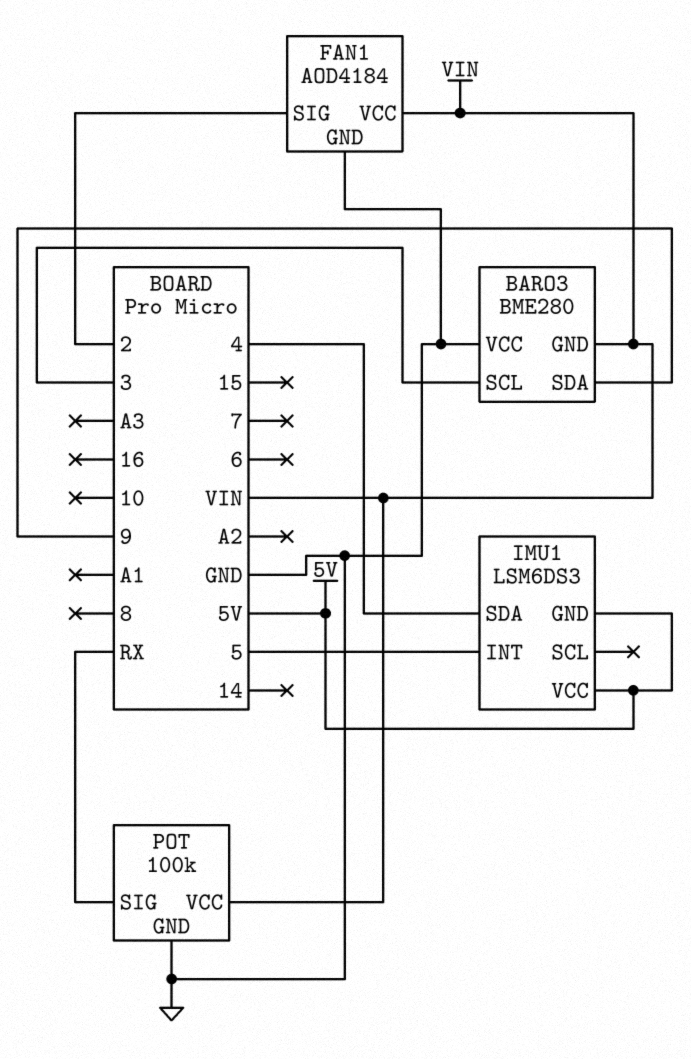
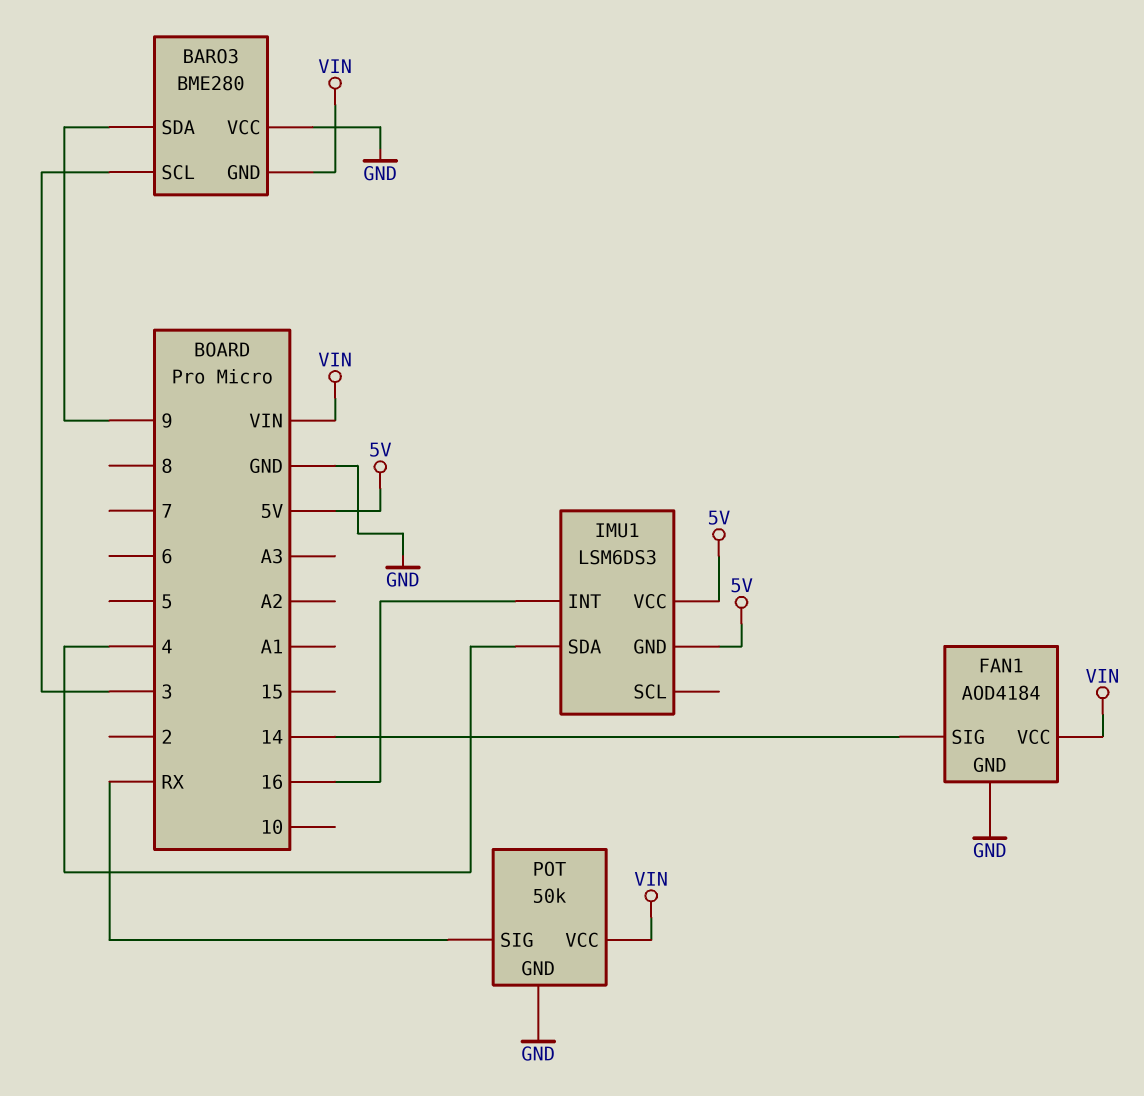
FAN1 pin SIG: 2 -> 14
IMU1 pin INT: 5 -> 16
POT: 100k -> 50k

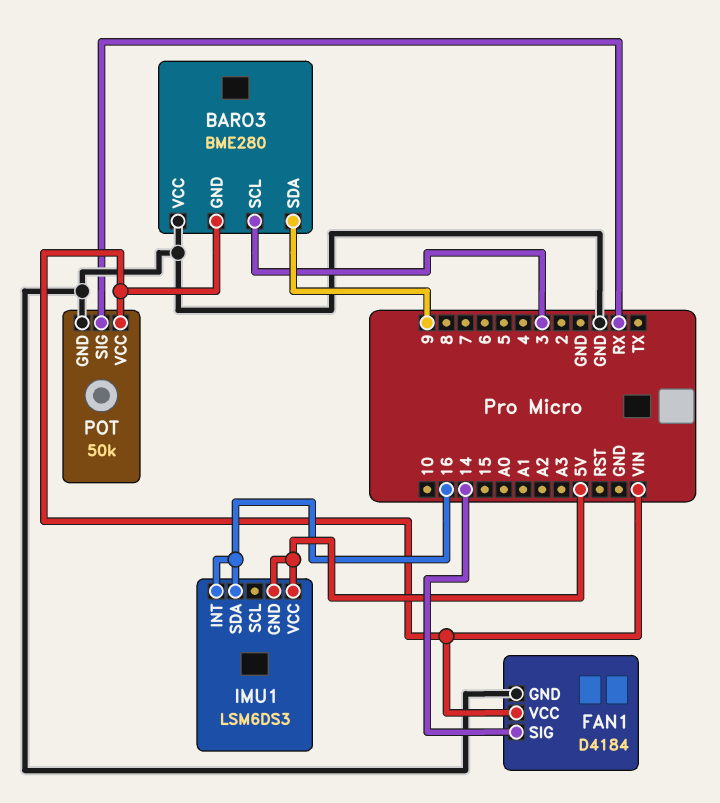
FAN1: AOD4184 -> D4184
IMU1 pin SDA: 4 -> 16

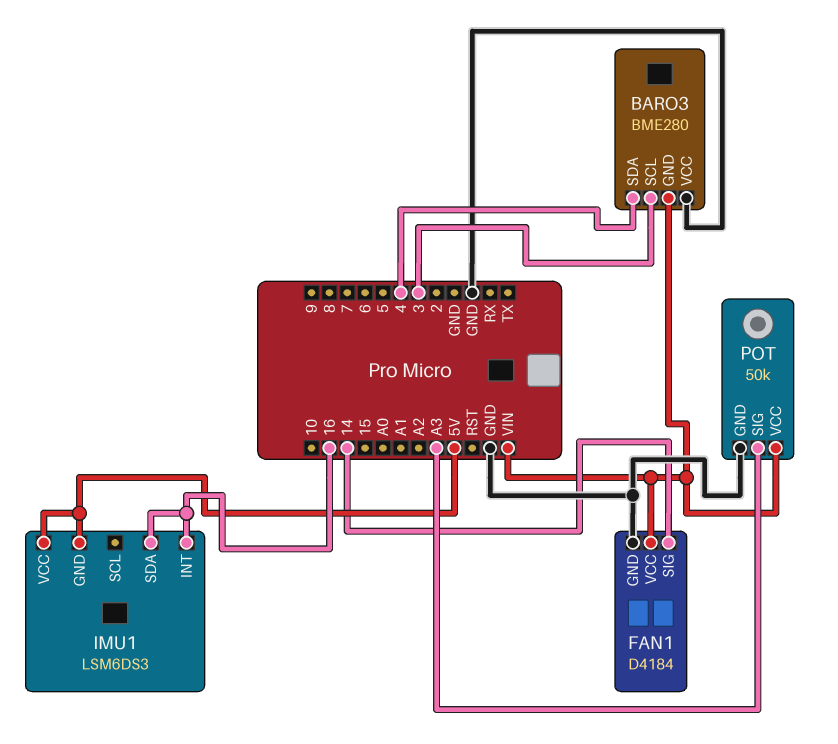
BARO3 pin SDA: 9 -> 4
POT pin SIG: RX -> A3

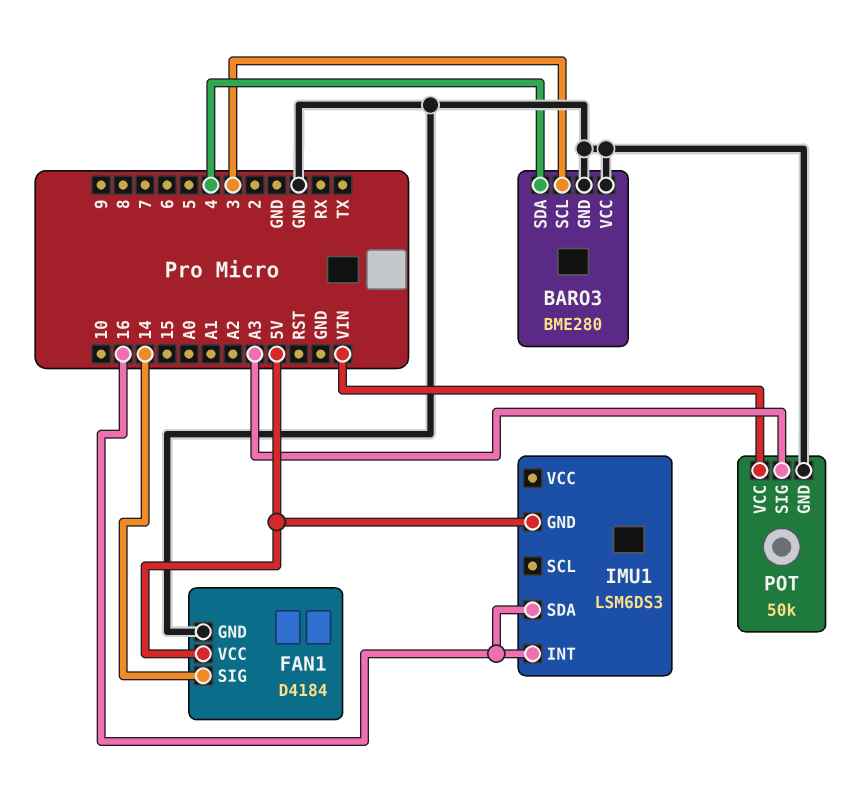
BARO3 pin GND: VIN -> GND
FAN1 pin VCC: VIN -> 5V
IMU1 pin VCC: 5V -> none

